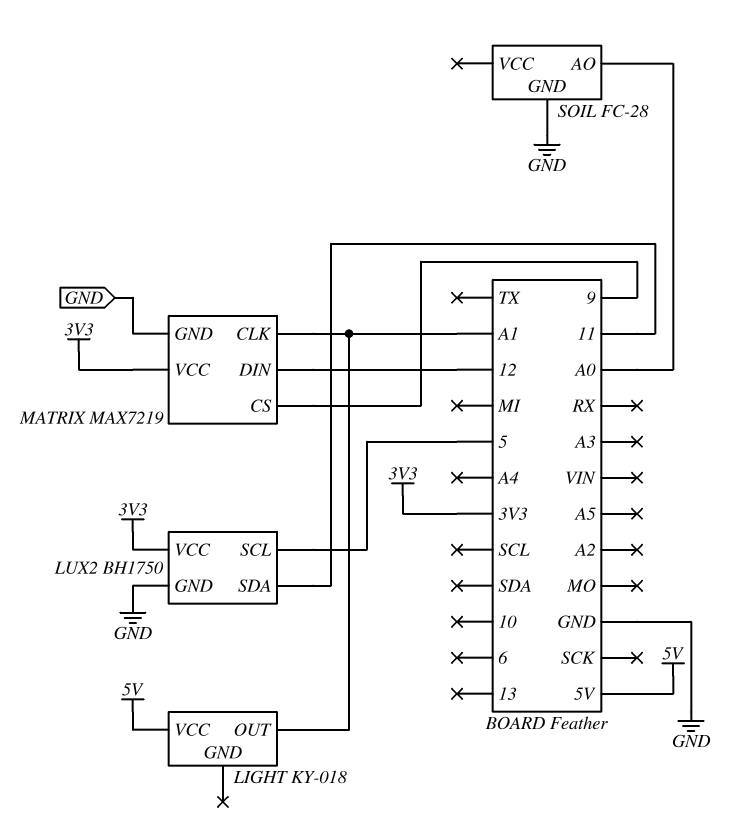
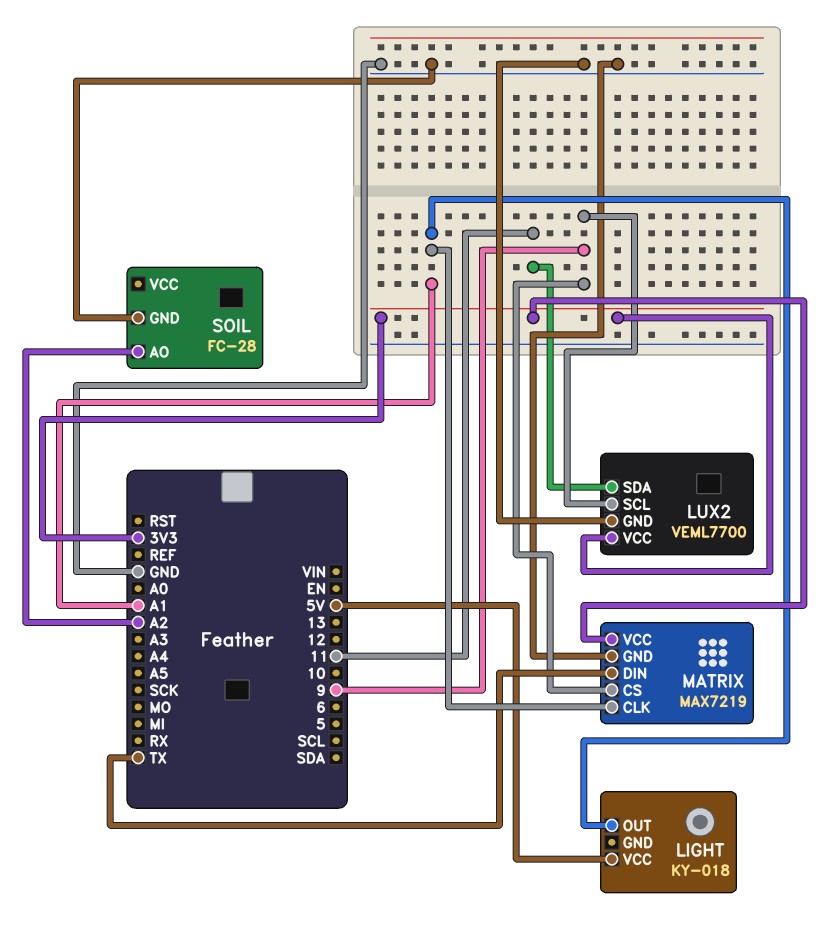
LUX2: BH1750 -> VEML7700
LUX2 pin SCL: 5 -> 9
MATRIX pin DIN: 12 -> TX
SOIL pin AO: A0 -> A2

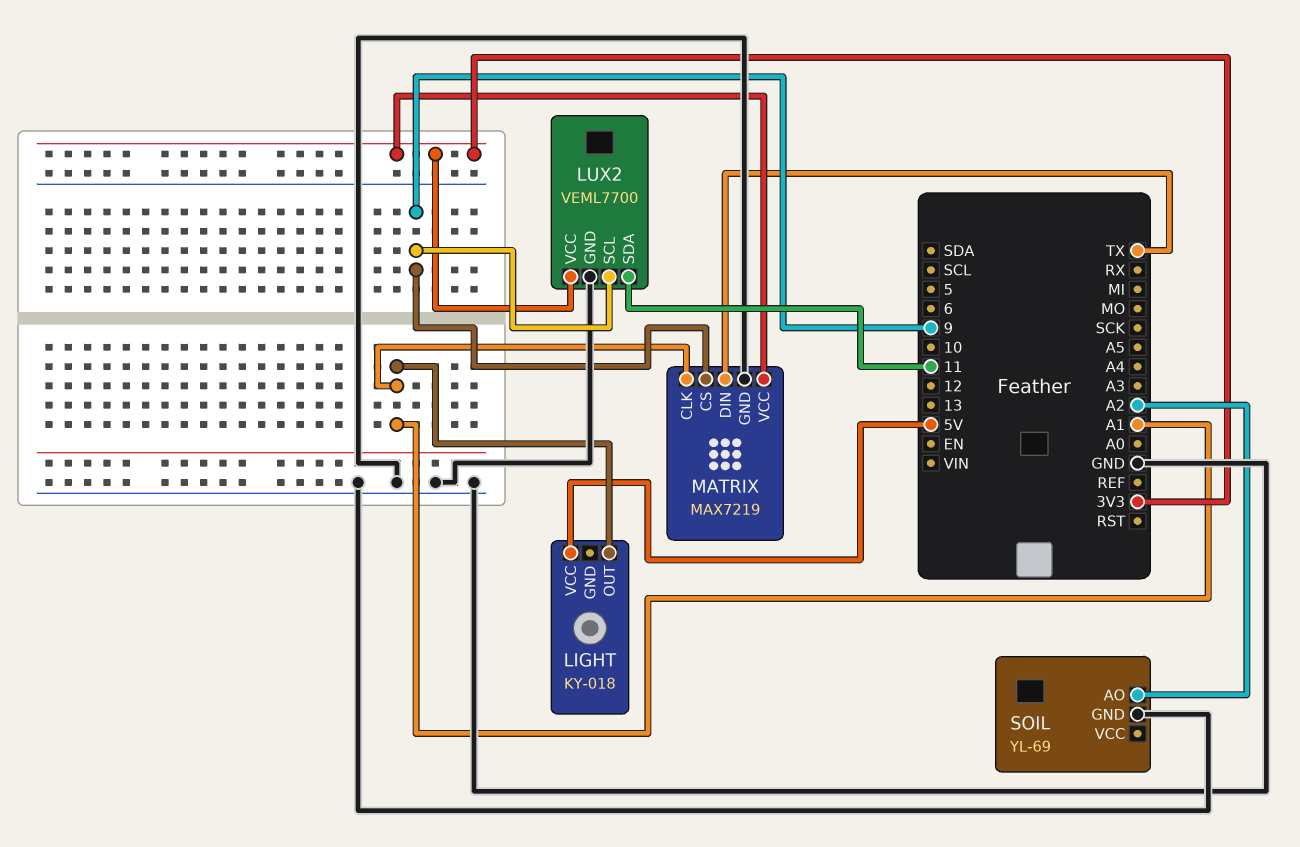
SOIL: FC-28 -> YL-69

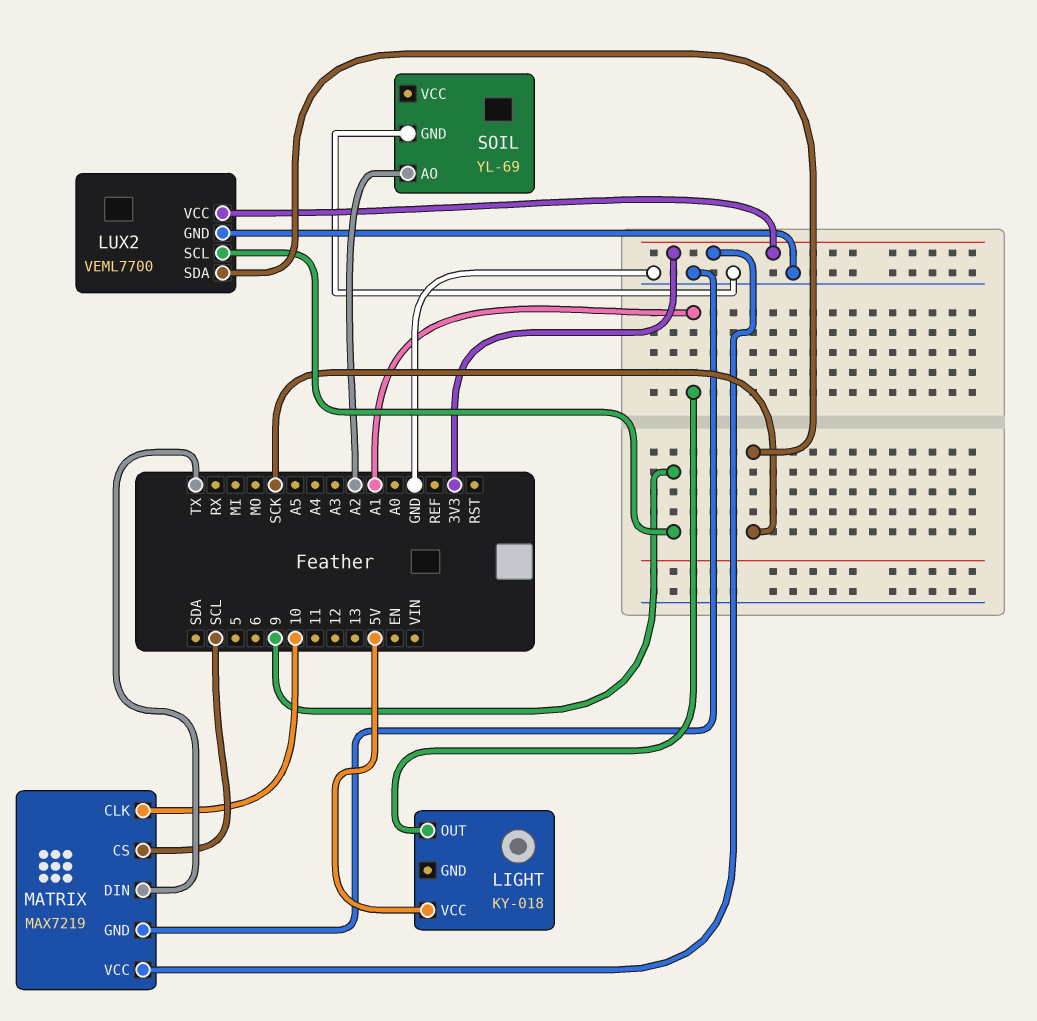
LUX2 pin SDA: 11 -> SCK
MATRIX pin CLK: A1 -> 10
MATRIX pin CS: 9 -> SCL

